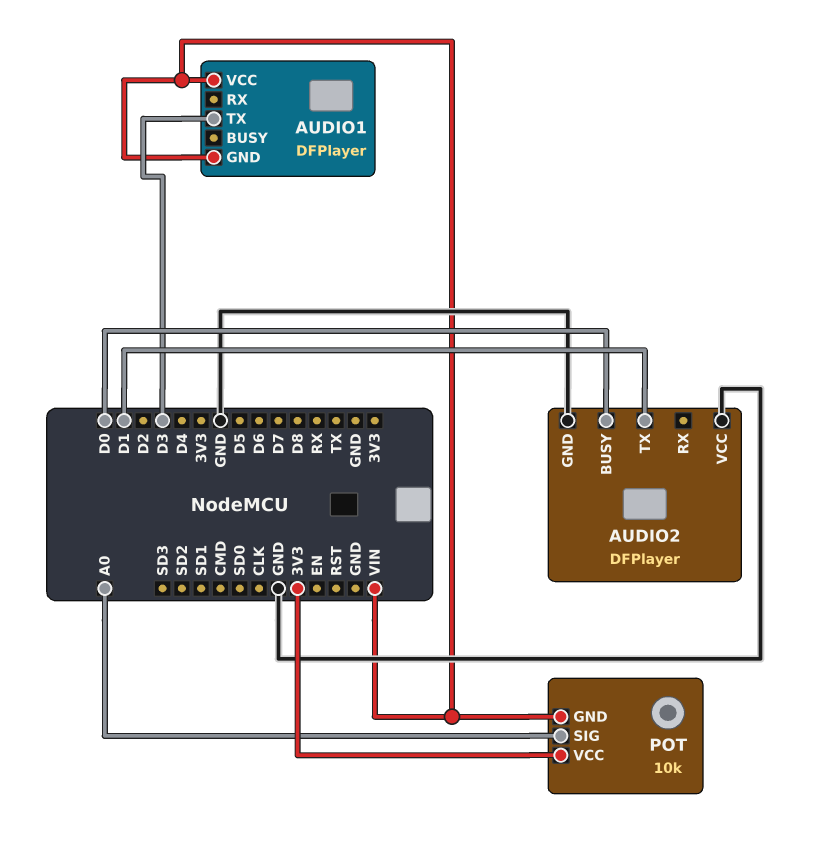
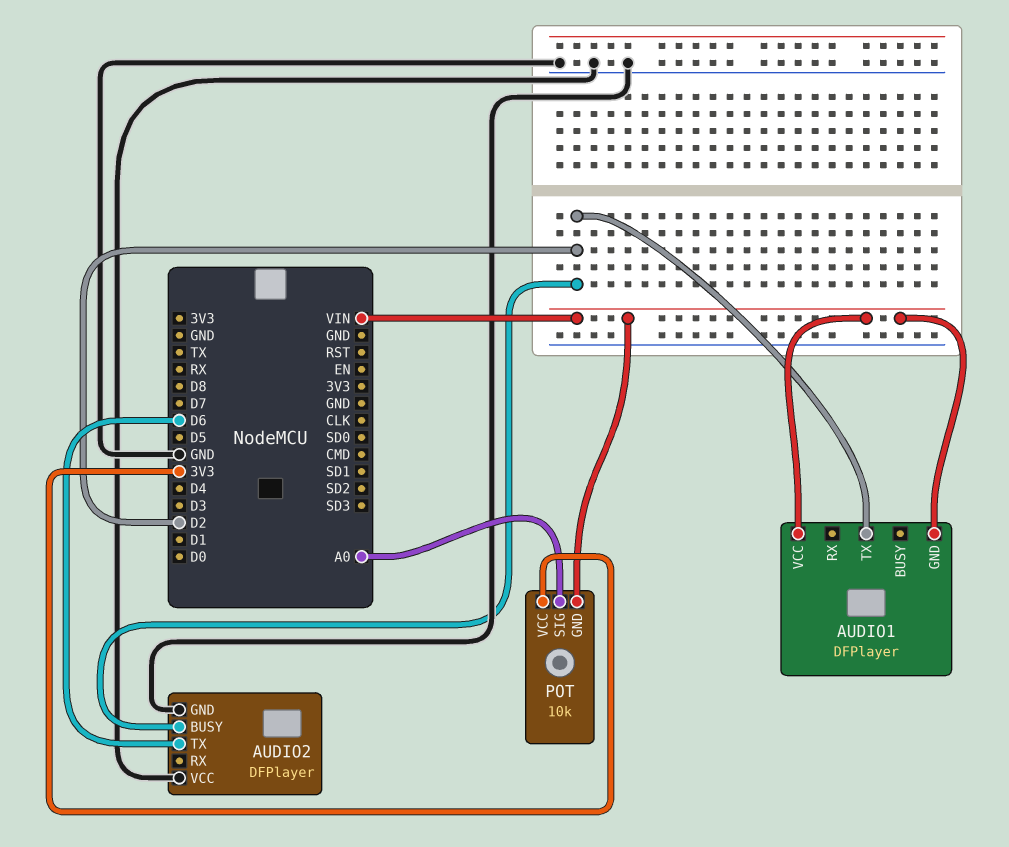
AUDIO1 pin TX: D3 -> D2
AUDIO2 pin BUSY: D0 -> D2
AUDIO2 pin TX: D1 -> D6

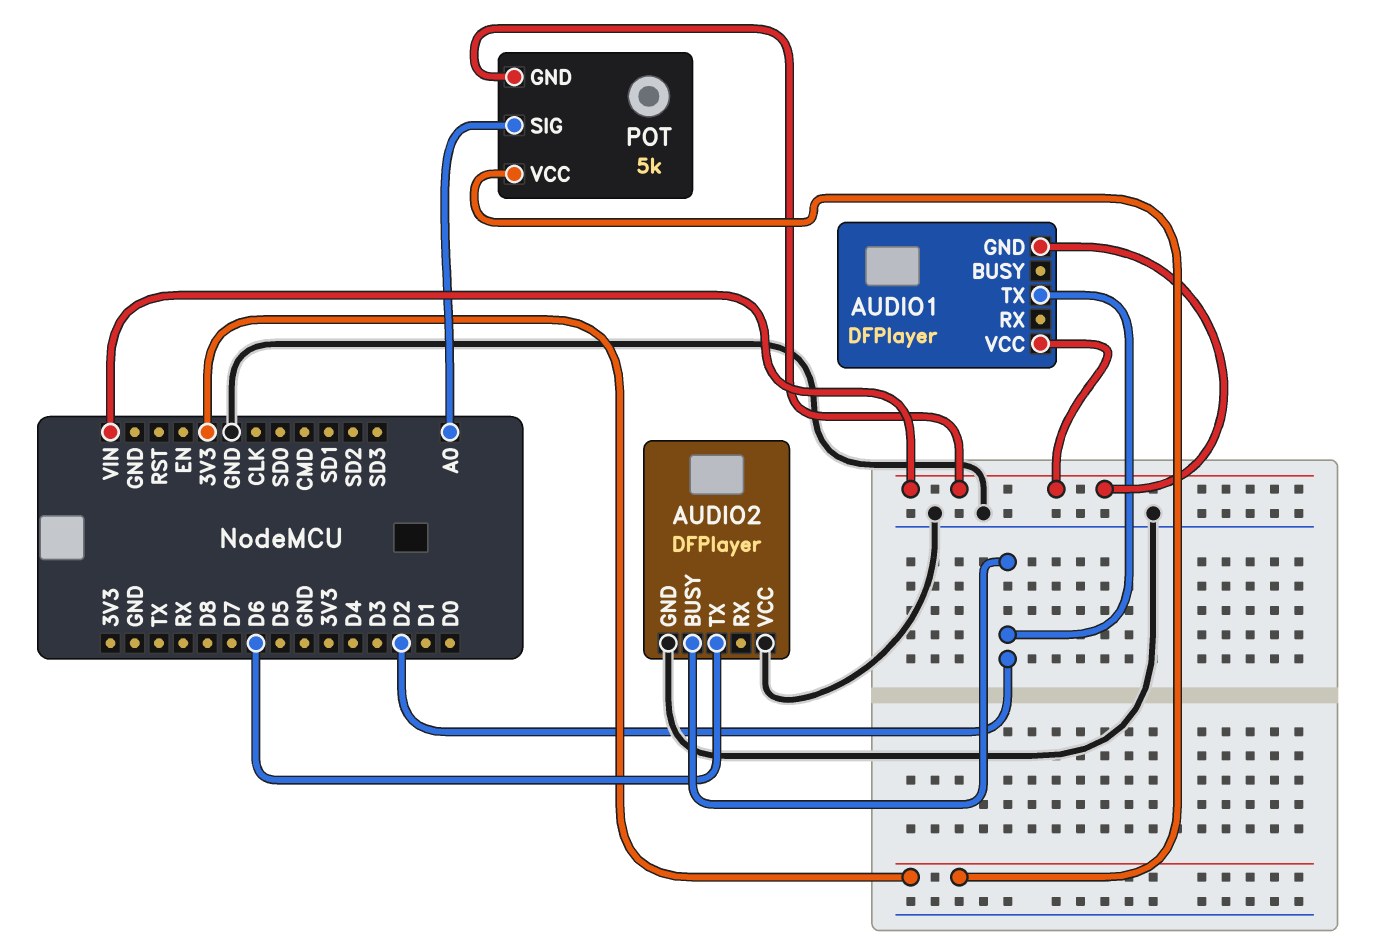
POT: 10k -> 5k

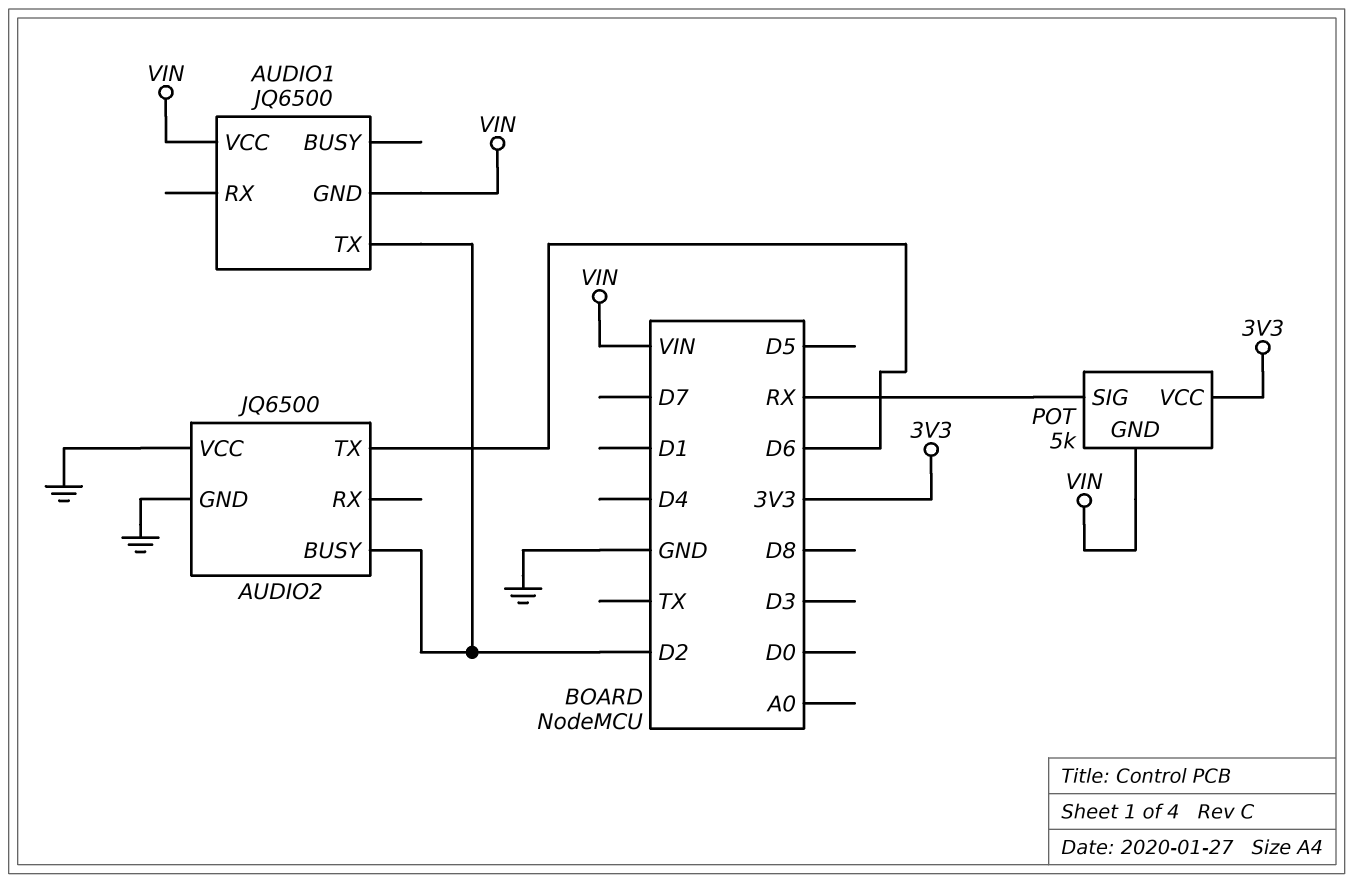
AUDIO1: DFPlayer -> JQ6500
AUDIO2: DFPlayer -> JQ6500
POT pin SIG: A0 -> RX

